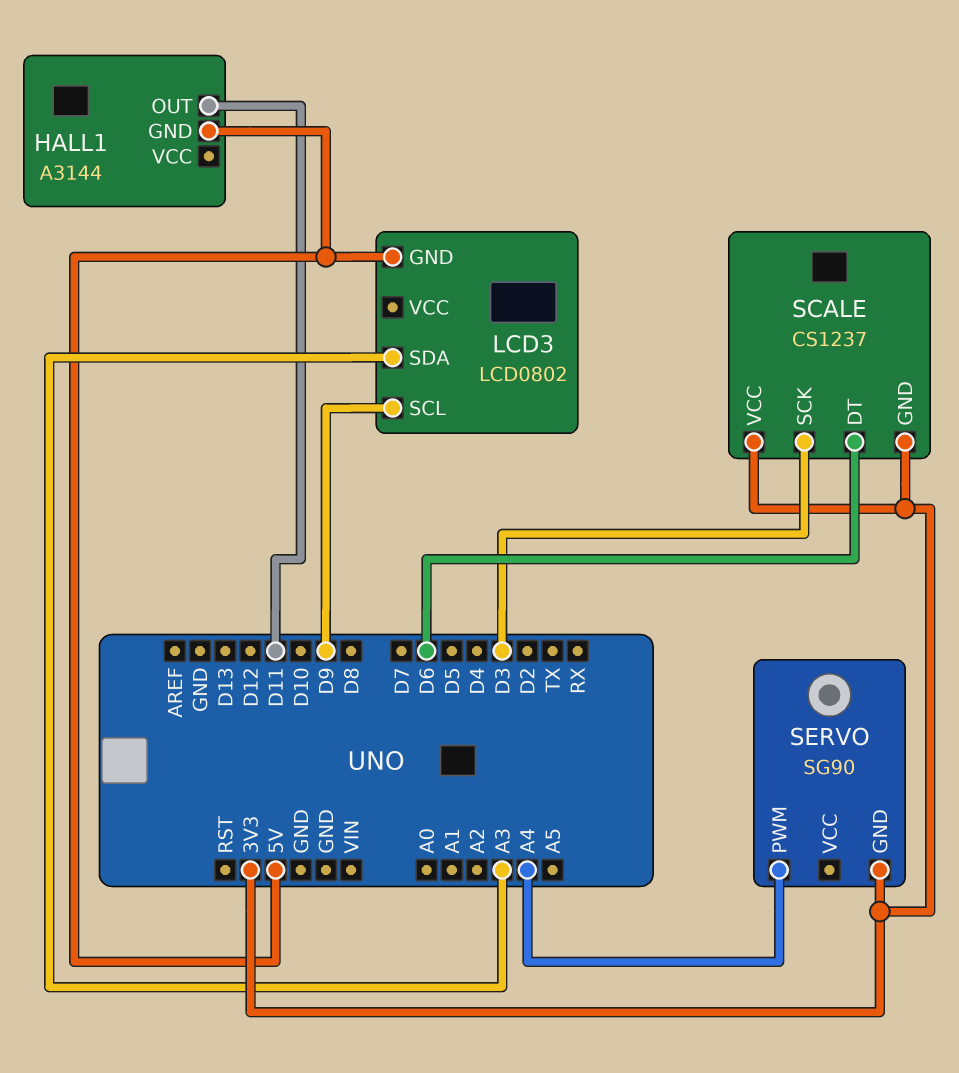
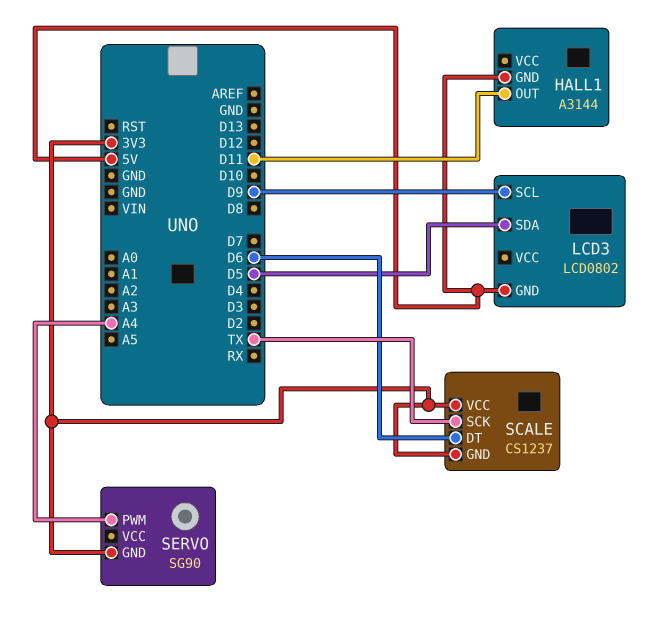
LCD3 pin SDA: A3 -> D5
SCALE pin SCK: D3 -> TX

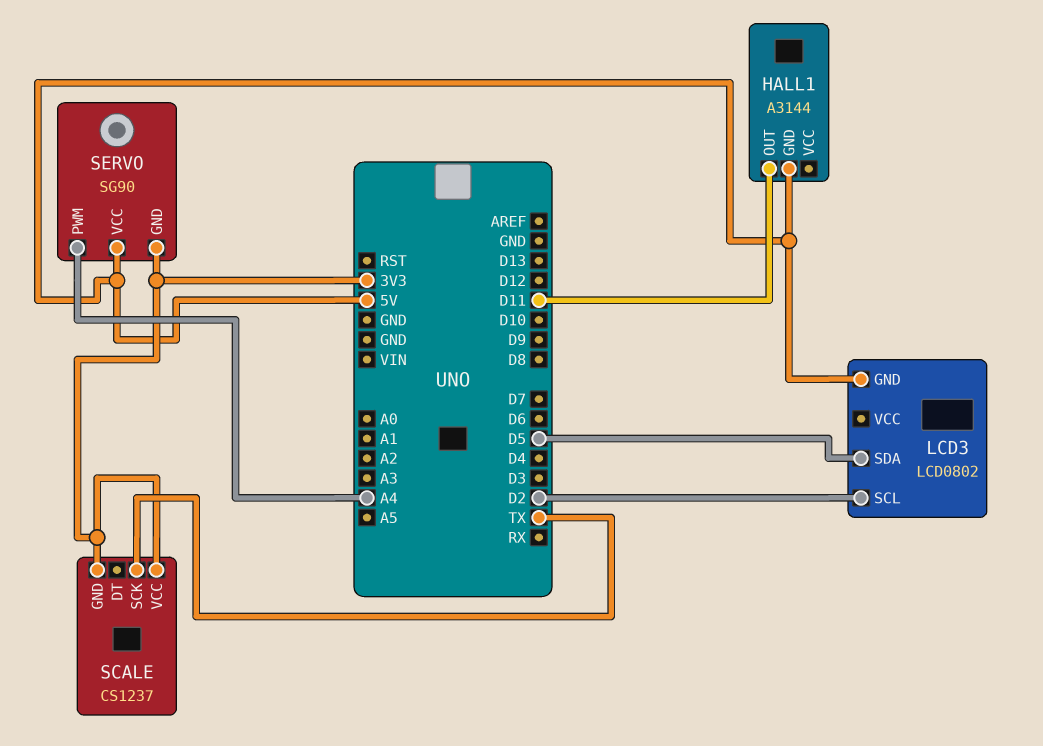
LCD3 pin SCL: D9 -> D2
SCALE pin DT: D6 -> none
SERVO pin VCC: none -> 5V

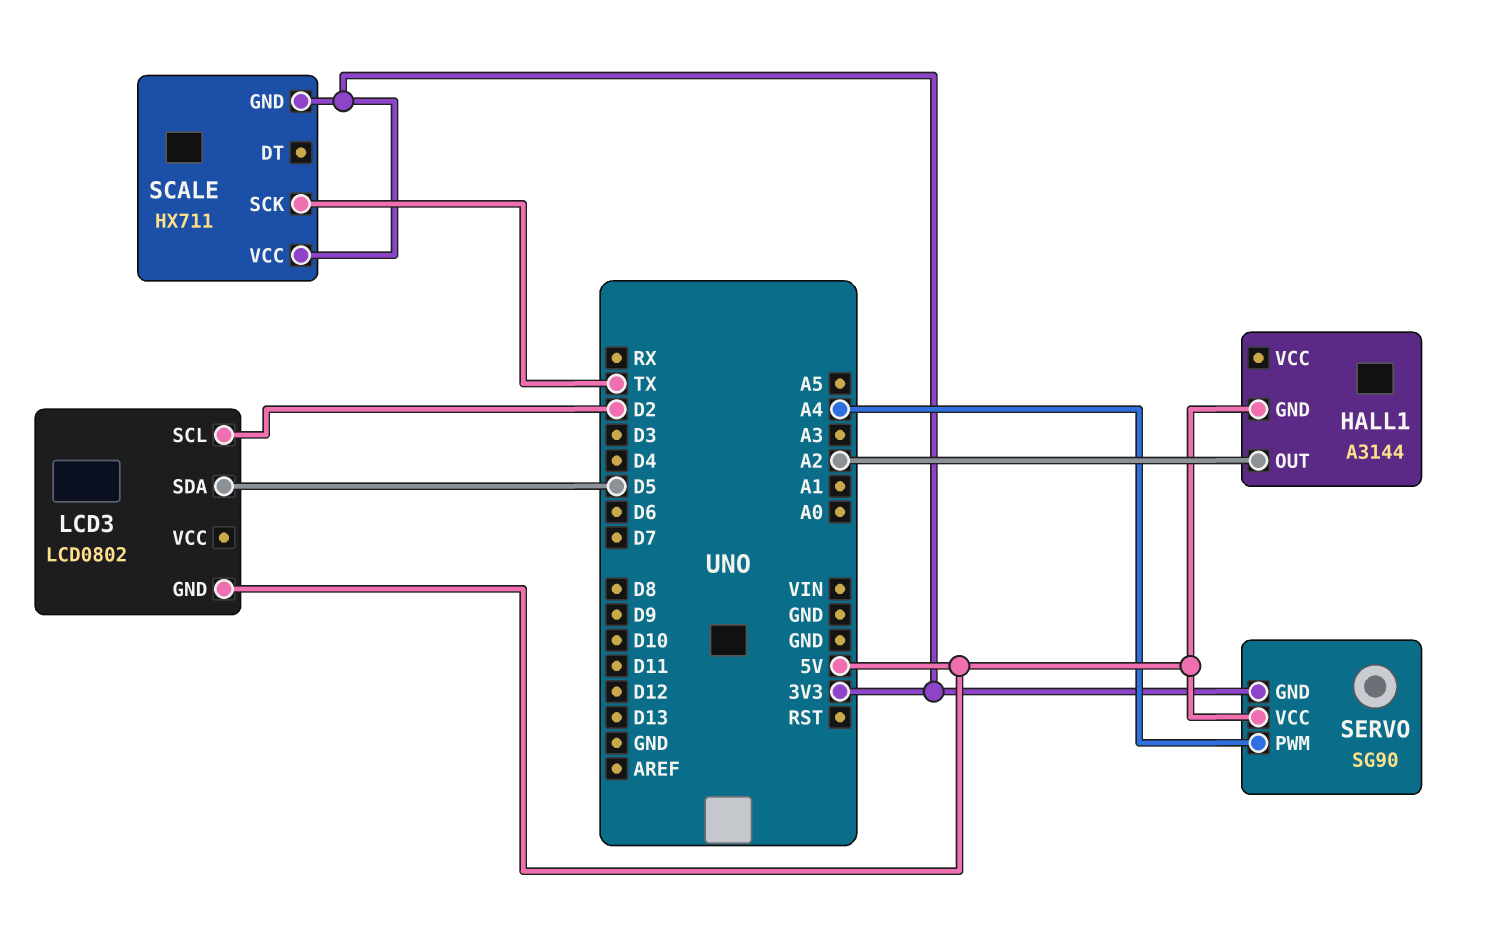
HALL1 pin OUT: D11 -> A2
SCALE: CS1237 -> HX711

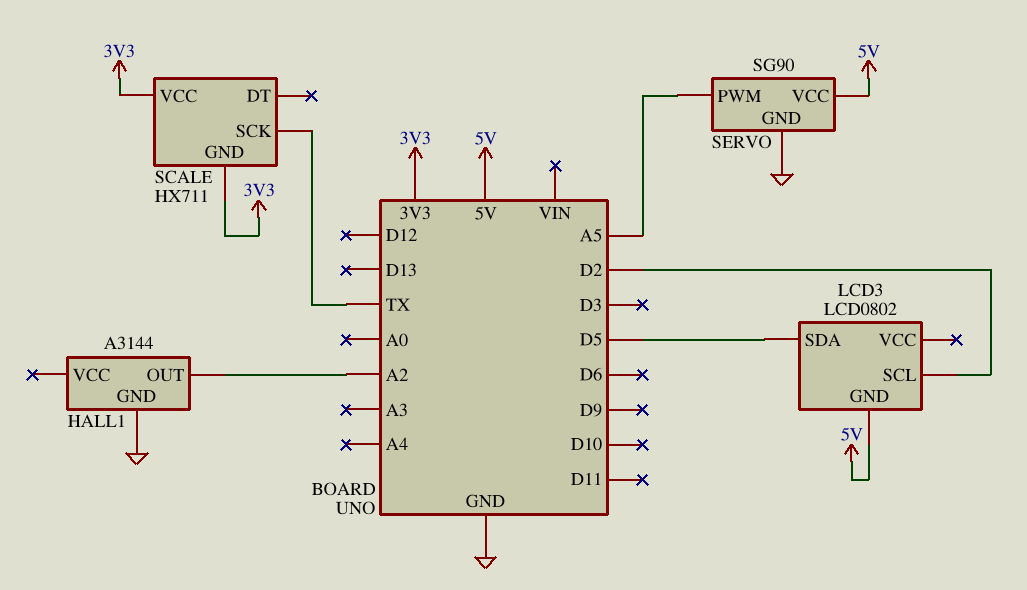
HALL1 pin GND: 5V -> GND
SERVO pin GND: 3V3 -> GND
SERVO pin PWM: A4 -> A5

